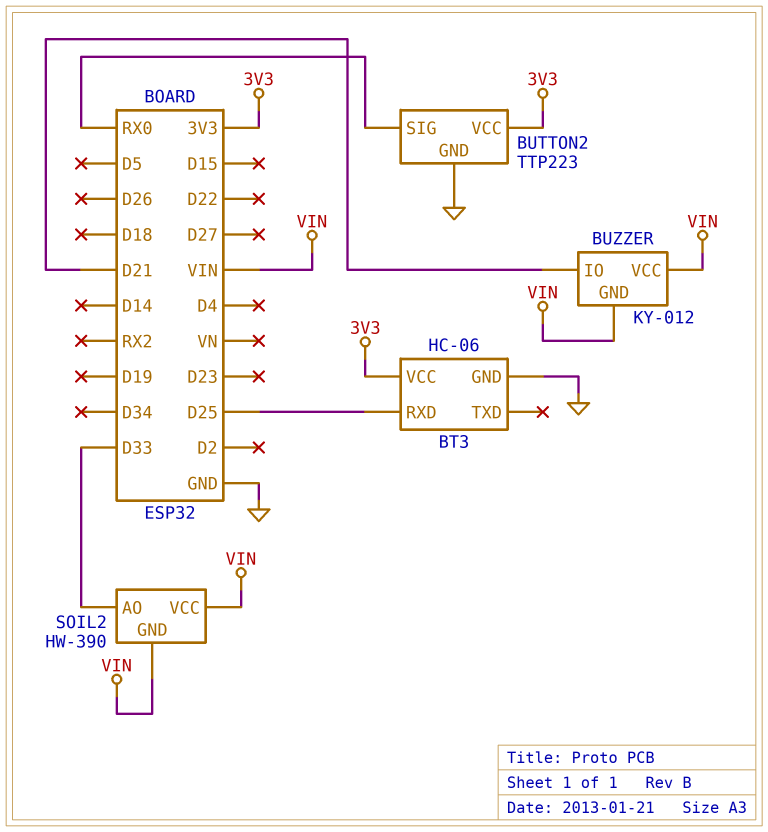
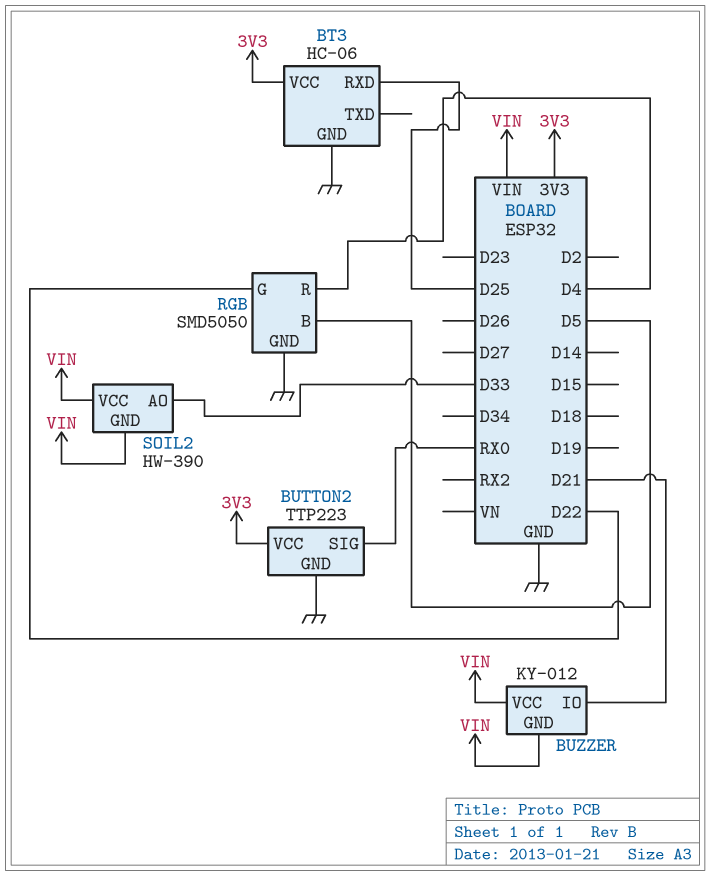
RGB: none -> SMD5050
RGB pin B: none -> D5
RGB pin G: none -> D22
RGB pin GND: none -> GND
RGB pin R: none -> D4

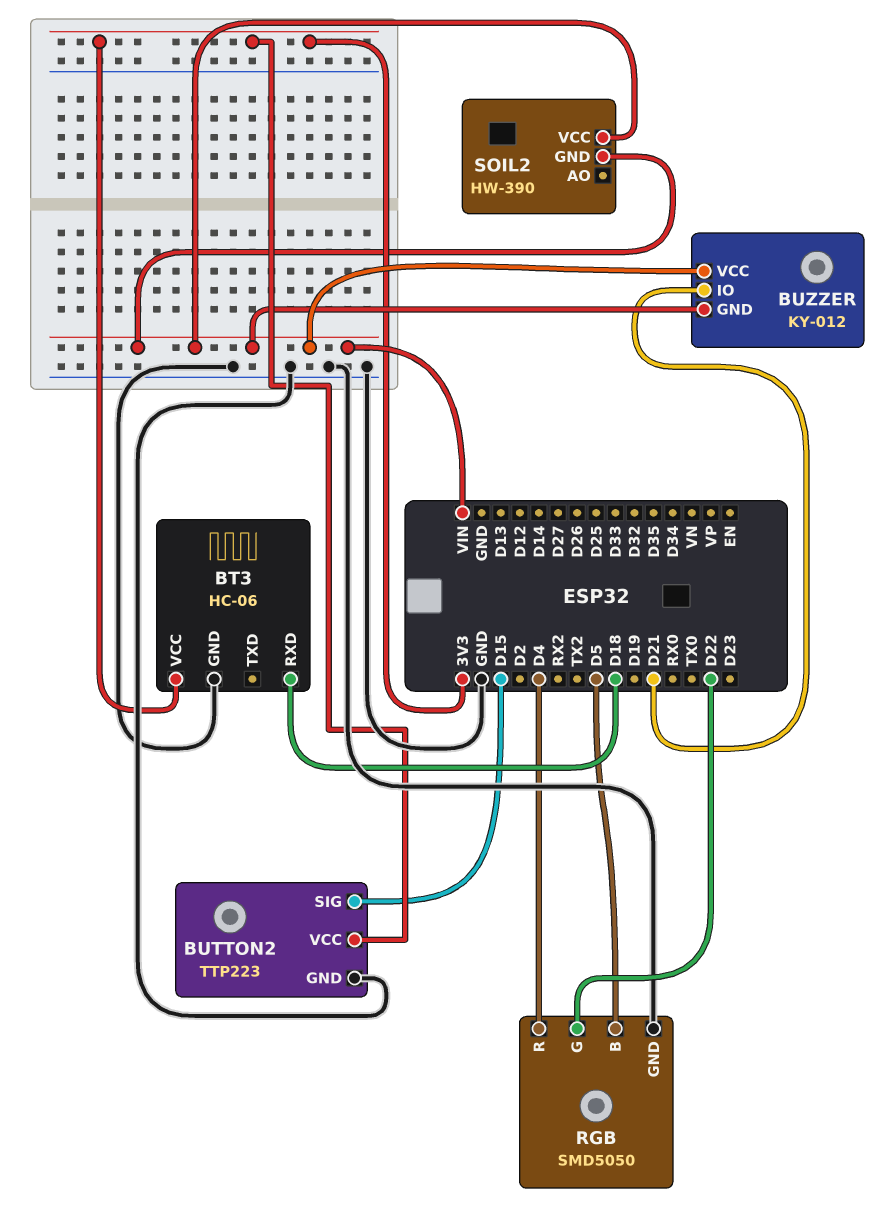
BT3 pin RXD: D25 -> D18
BUTTON2 pin SIG: RX0 -> D15
SOIL2 pin AO: D33 -> none

